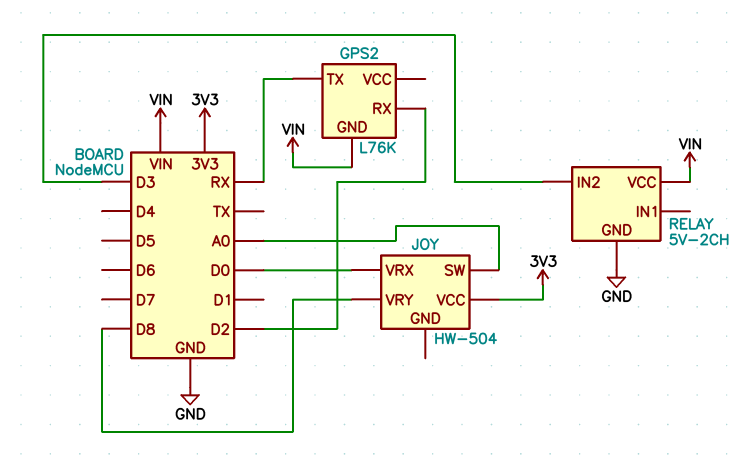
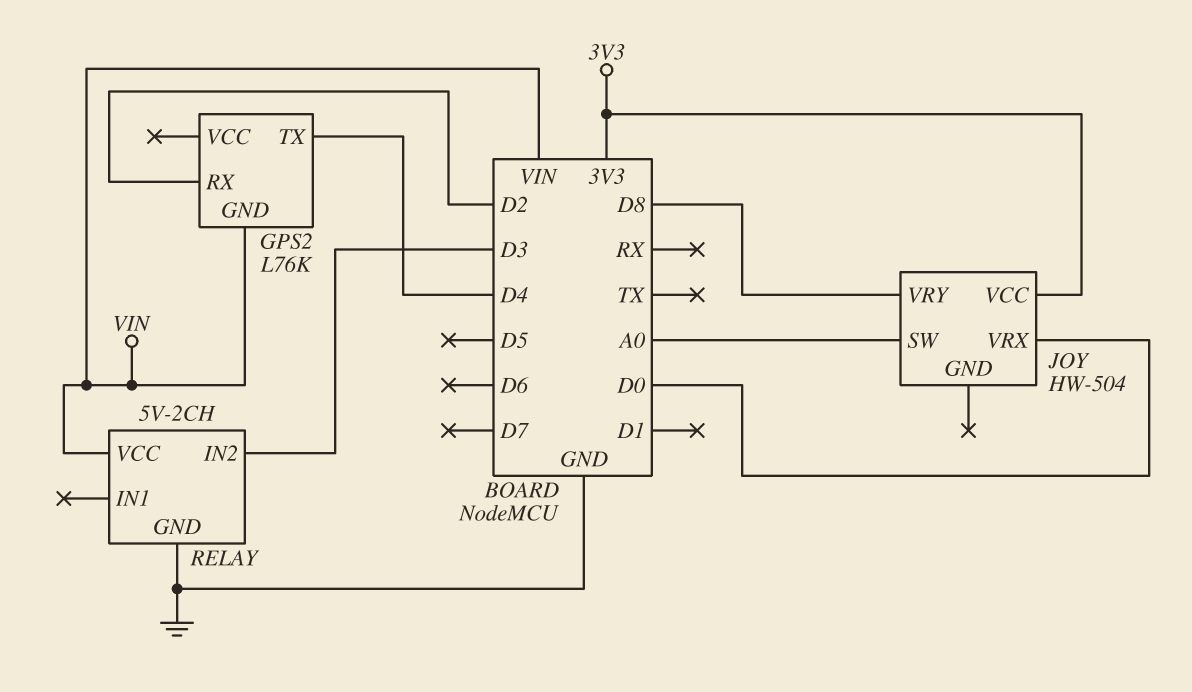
GPS2 pin TX: RX -> D4

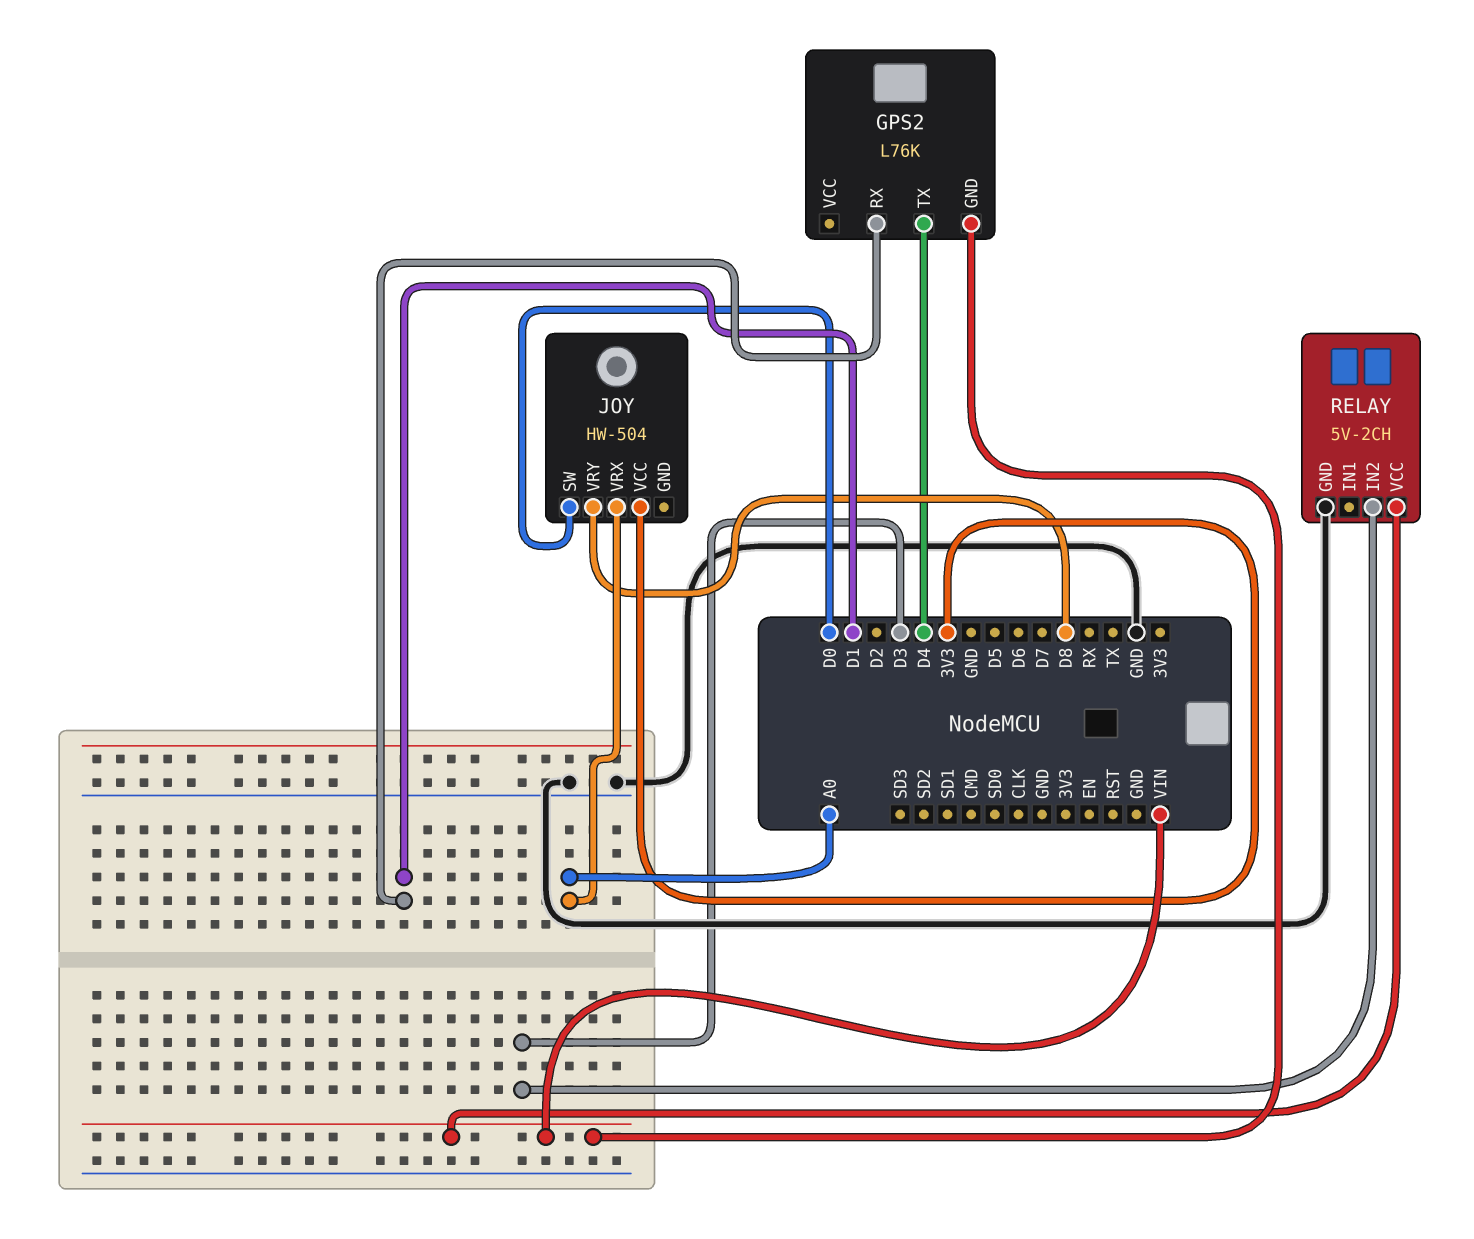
GPS2 pin RX: D2 -> D1
JOY pin SW: A0 -> D0
JOY pin VRX: D0 -> A0

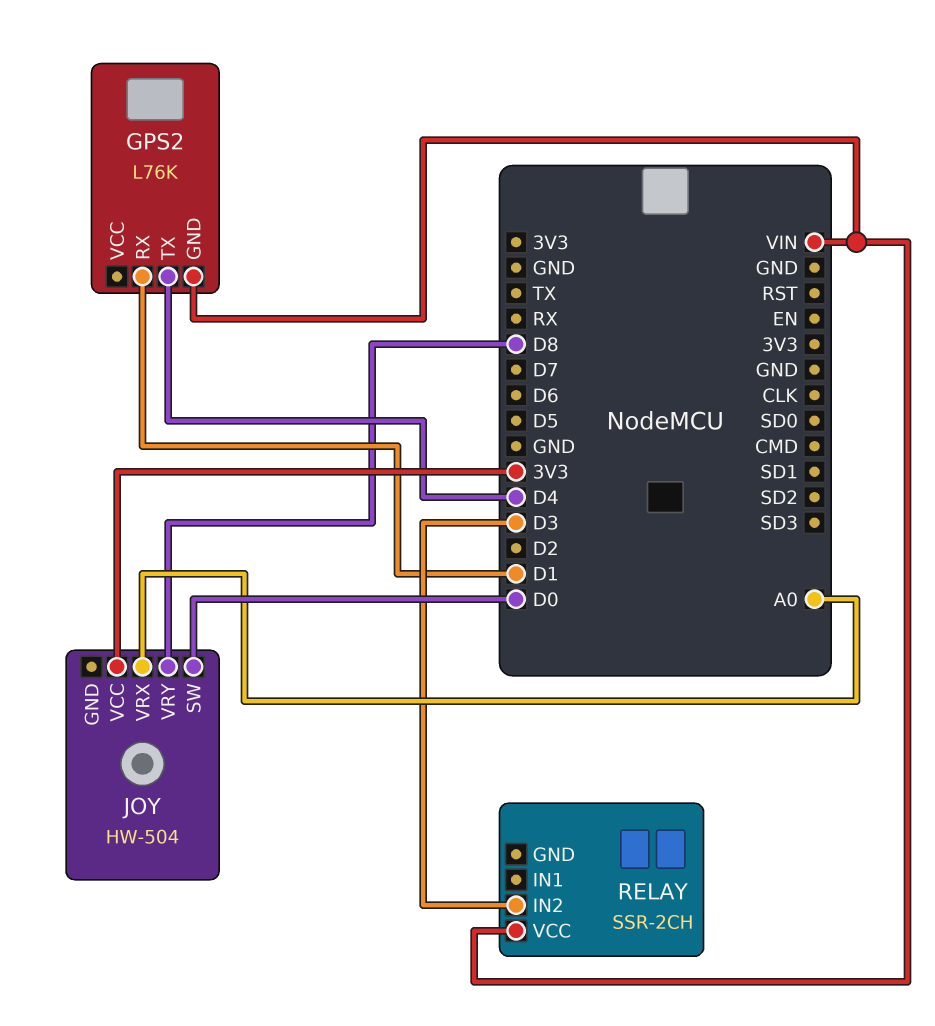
RELAY: 5V-2CH -> SSR-2CH
RELAY pin GND: GND -> none

